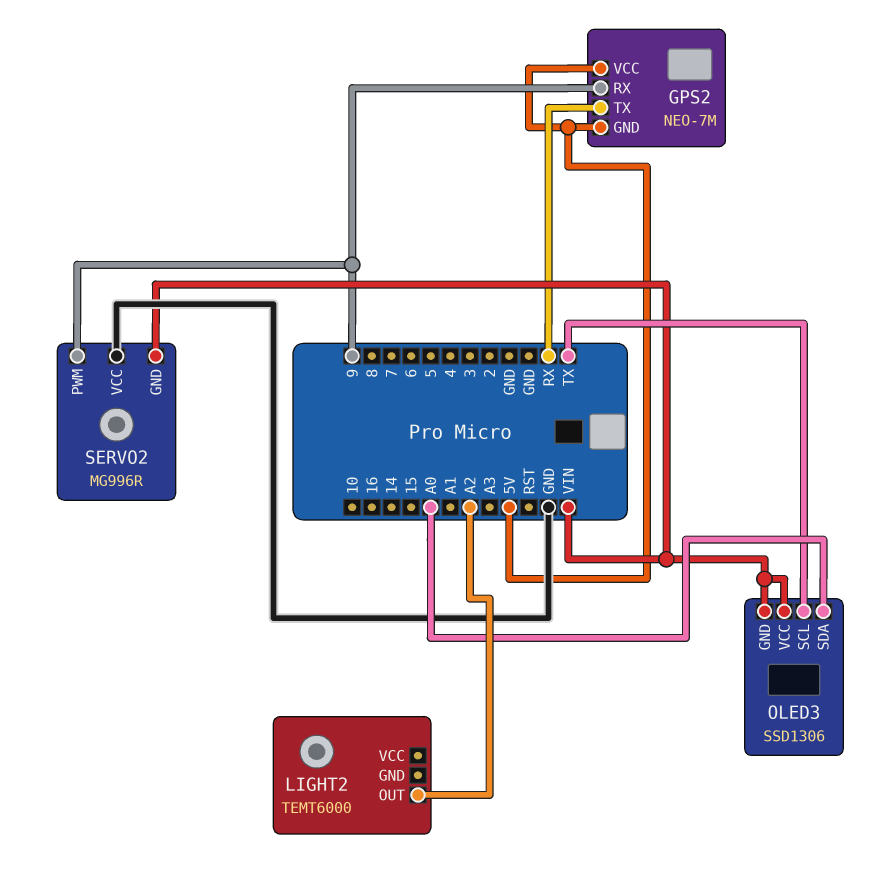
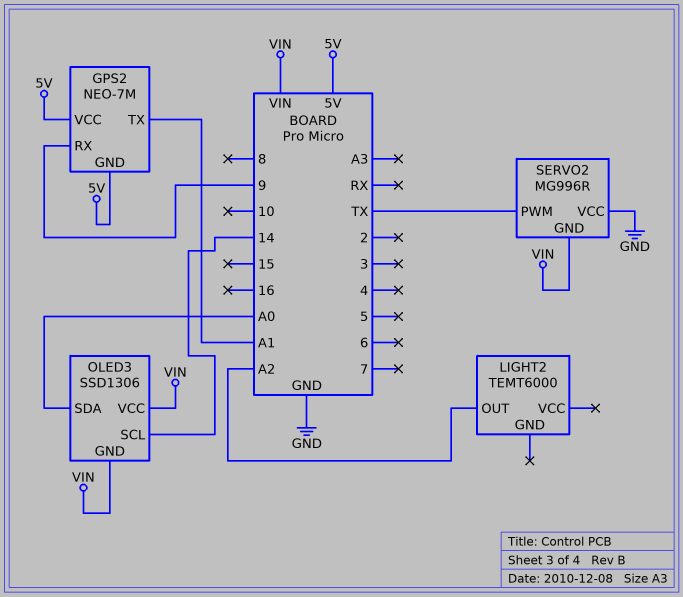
GPS2 pin TX: RX -> A1
OLED3 pin SCL: TX -> 14
SERVO2 pin PWM: 9 -> TX

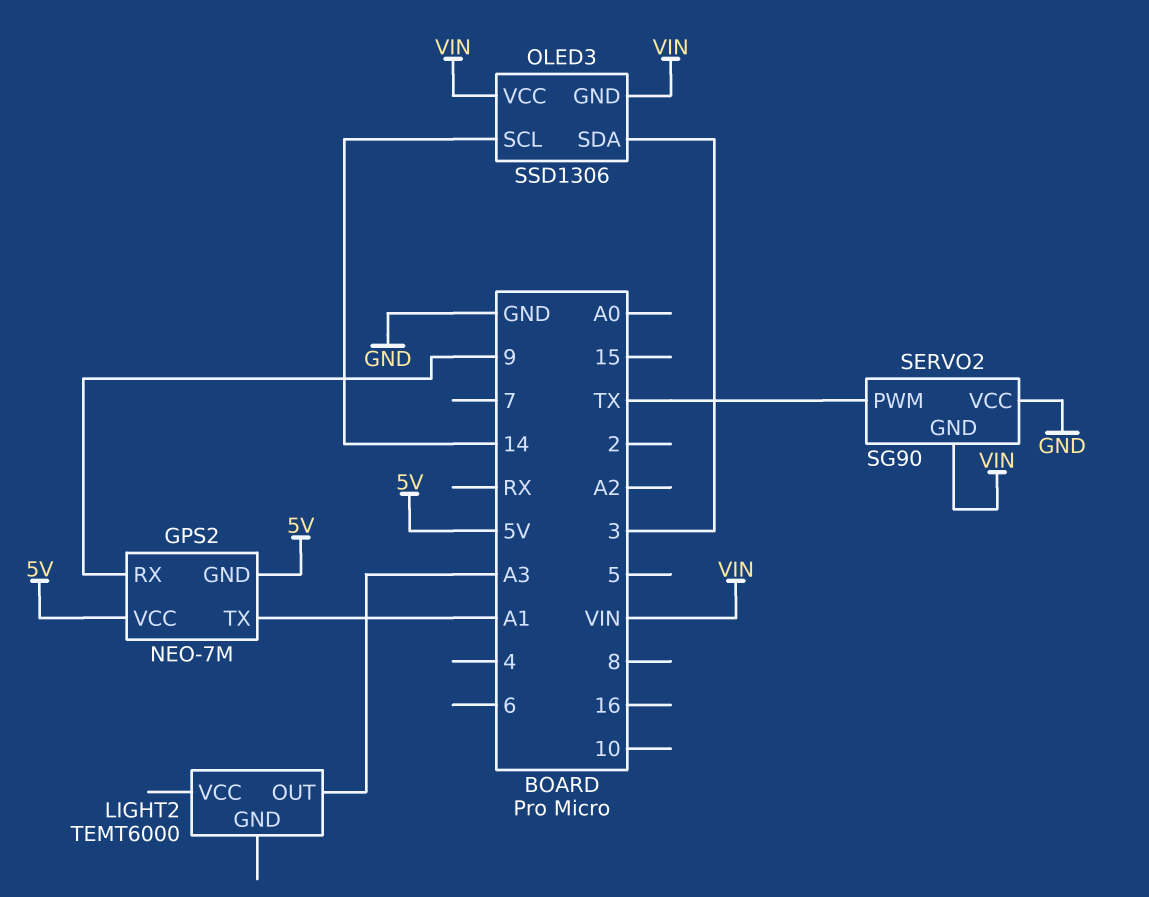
LIGHT2 pin OUT: A2 -> A3
OLED3 pin SDA: A0 -> 3
SERVO2: MG996R -> SG90

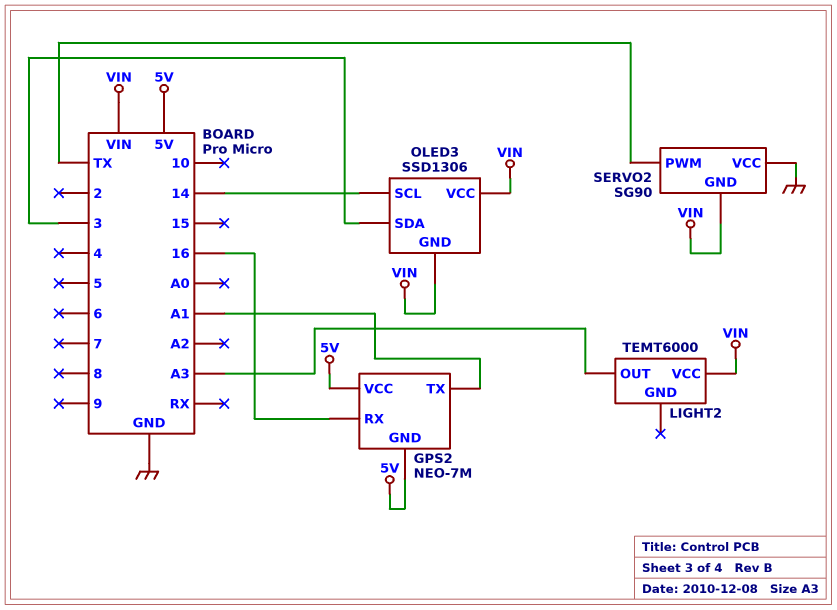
GPS2 pin RX: 9 -> 16
LIGHT2 pin VCC: none -> VIN

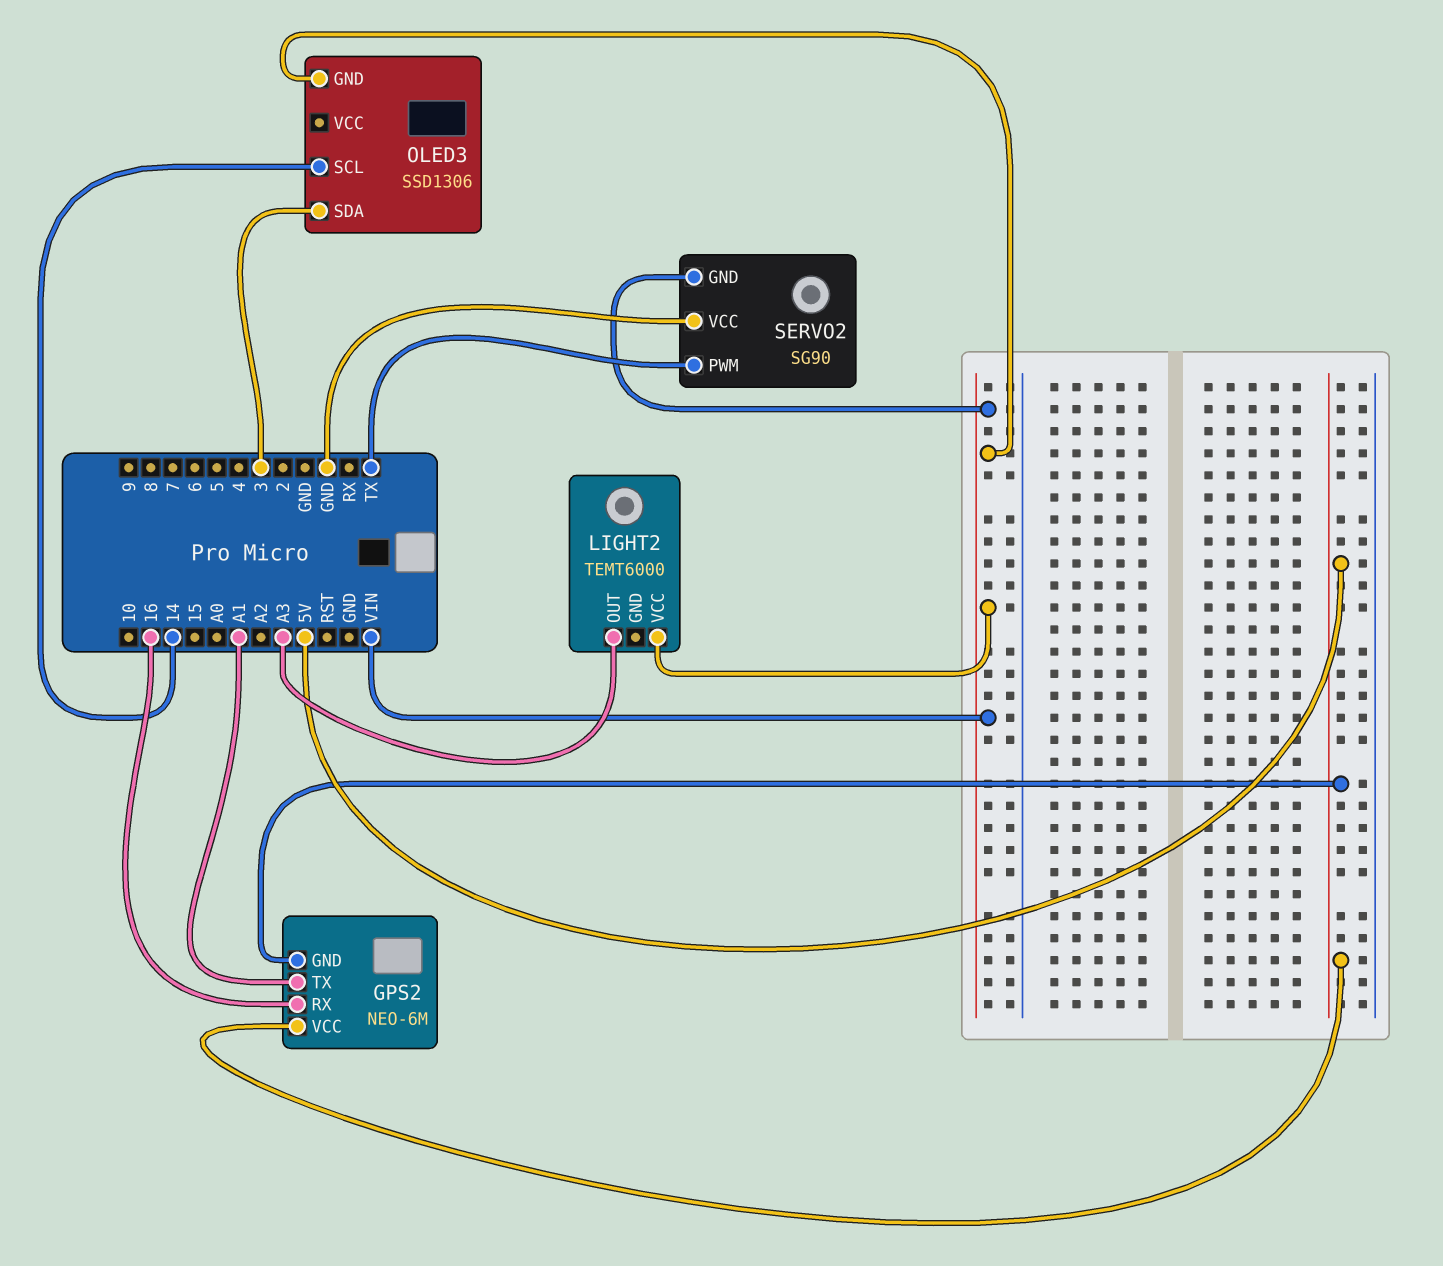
GPS2: NEO-7M -> NEO-6M
OLED3 pin VCC: VIN -> none

